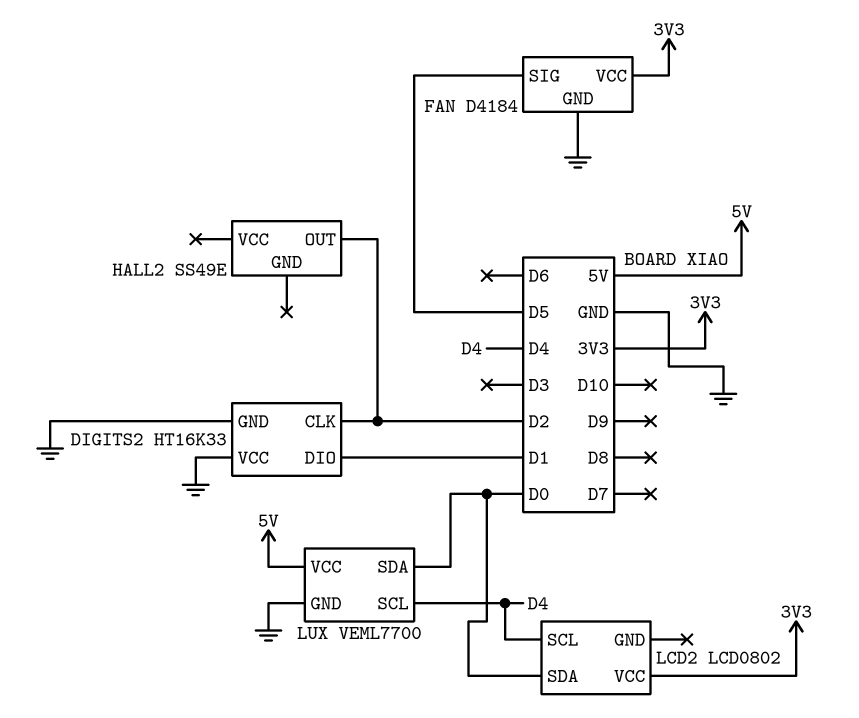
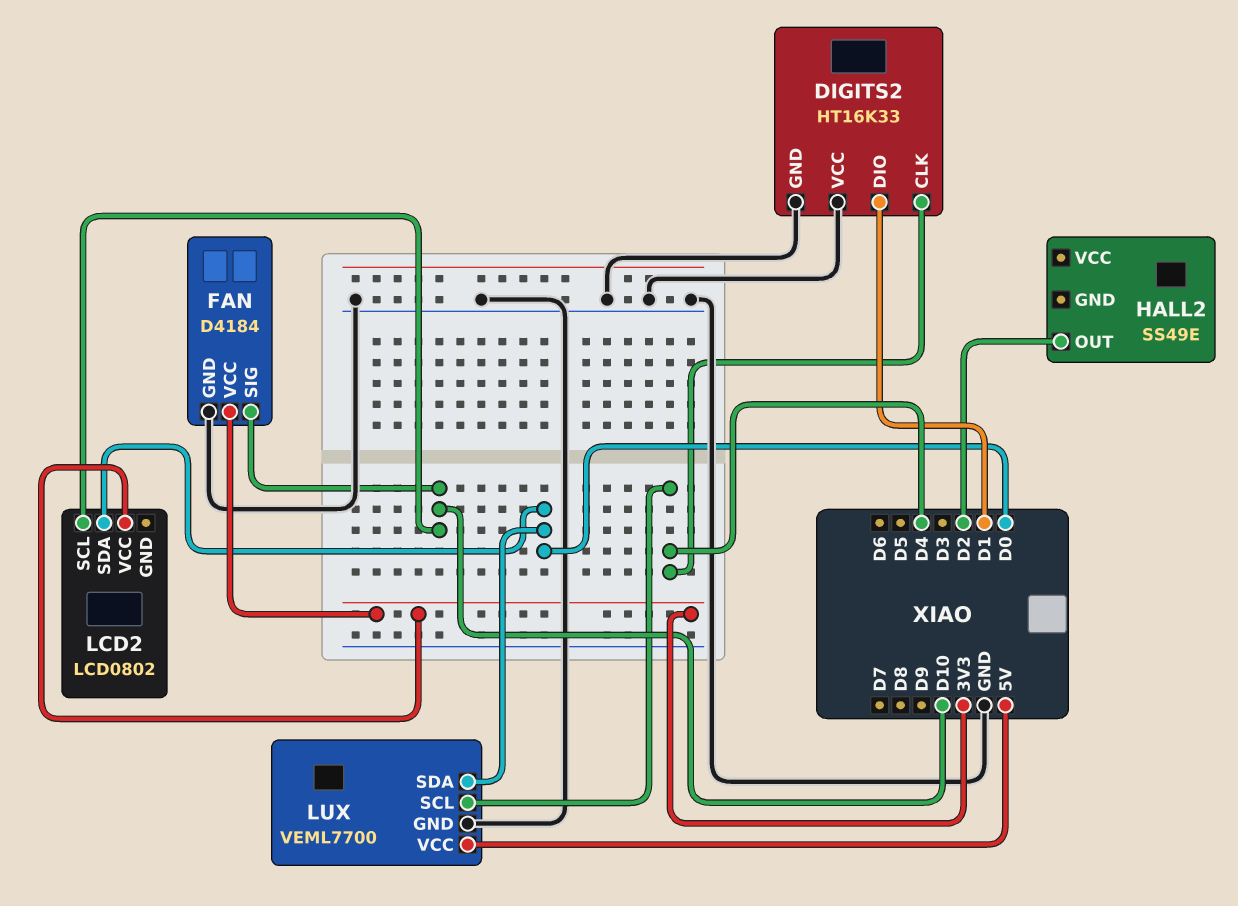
DIGITS2 pin CLK: D2 -> D4
FAN pin SIG: D5 -> D10
LCD2 pin SCL: D4 -> D10

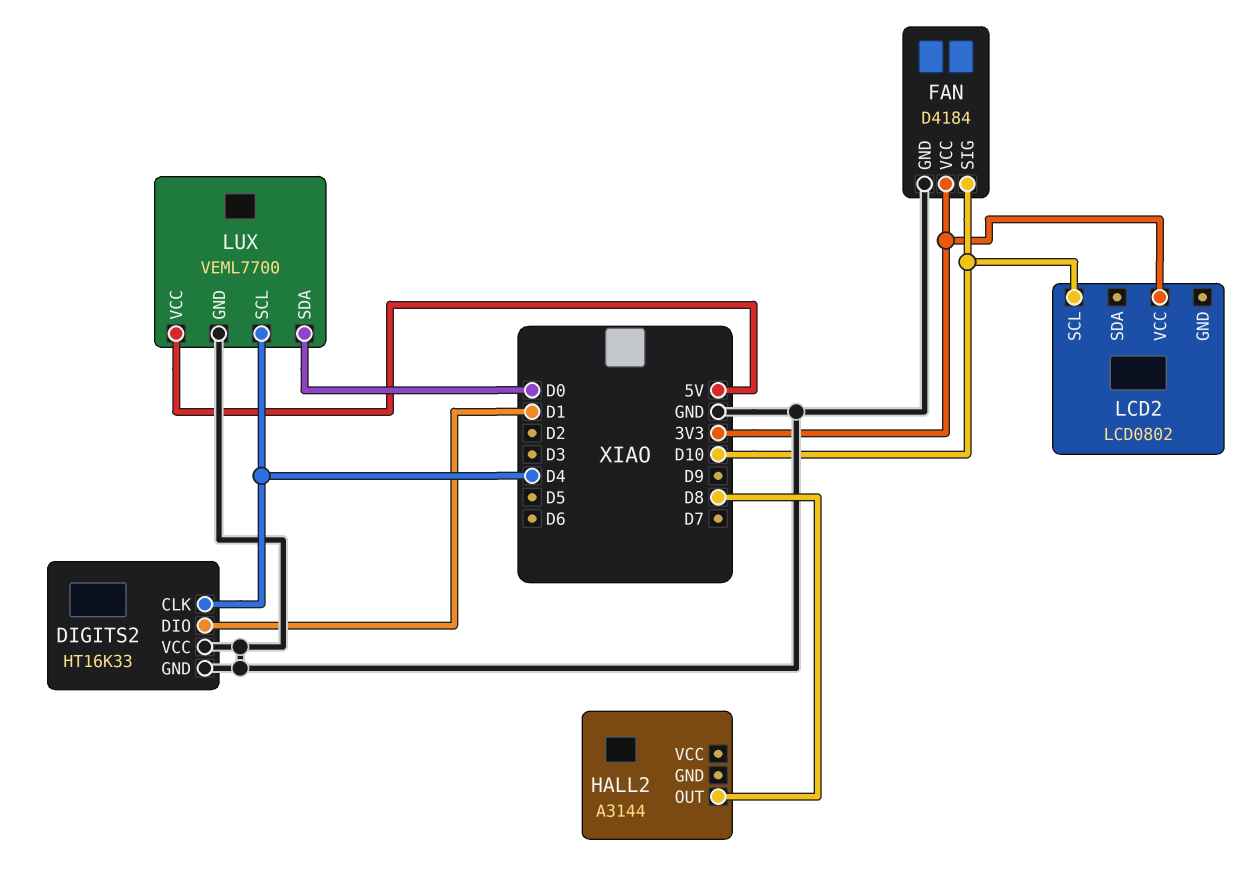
HALL2: SS49E -> A3144
HALL2 pin OUT: D2 -> D8
LCD2 pin SDA: D0 -> none

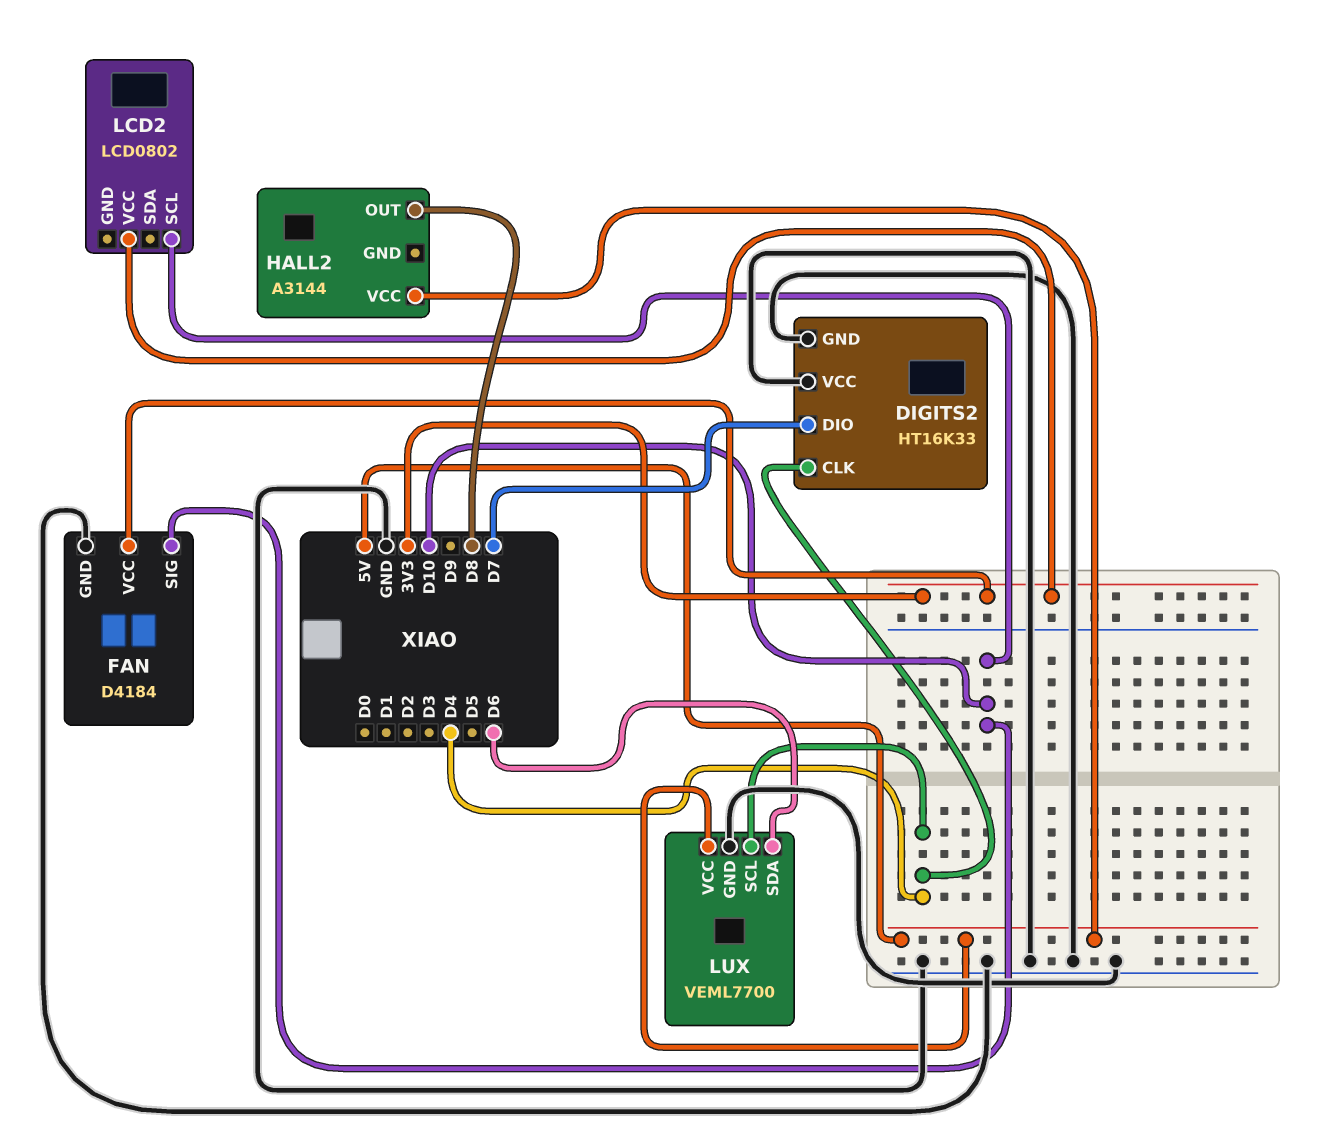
DIGITS2 pin DIO: D1 -> D7
HALL2 pin VCC: none -> 5V
LUX pin SDA: D0 -> D6

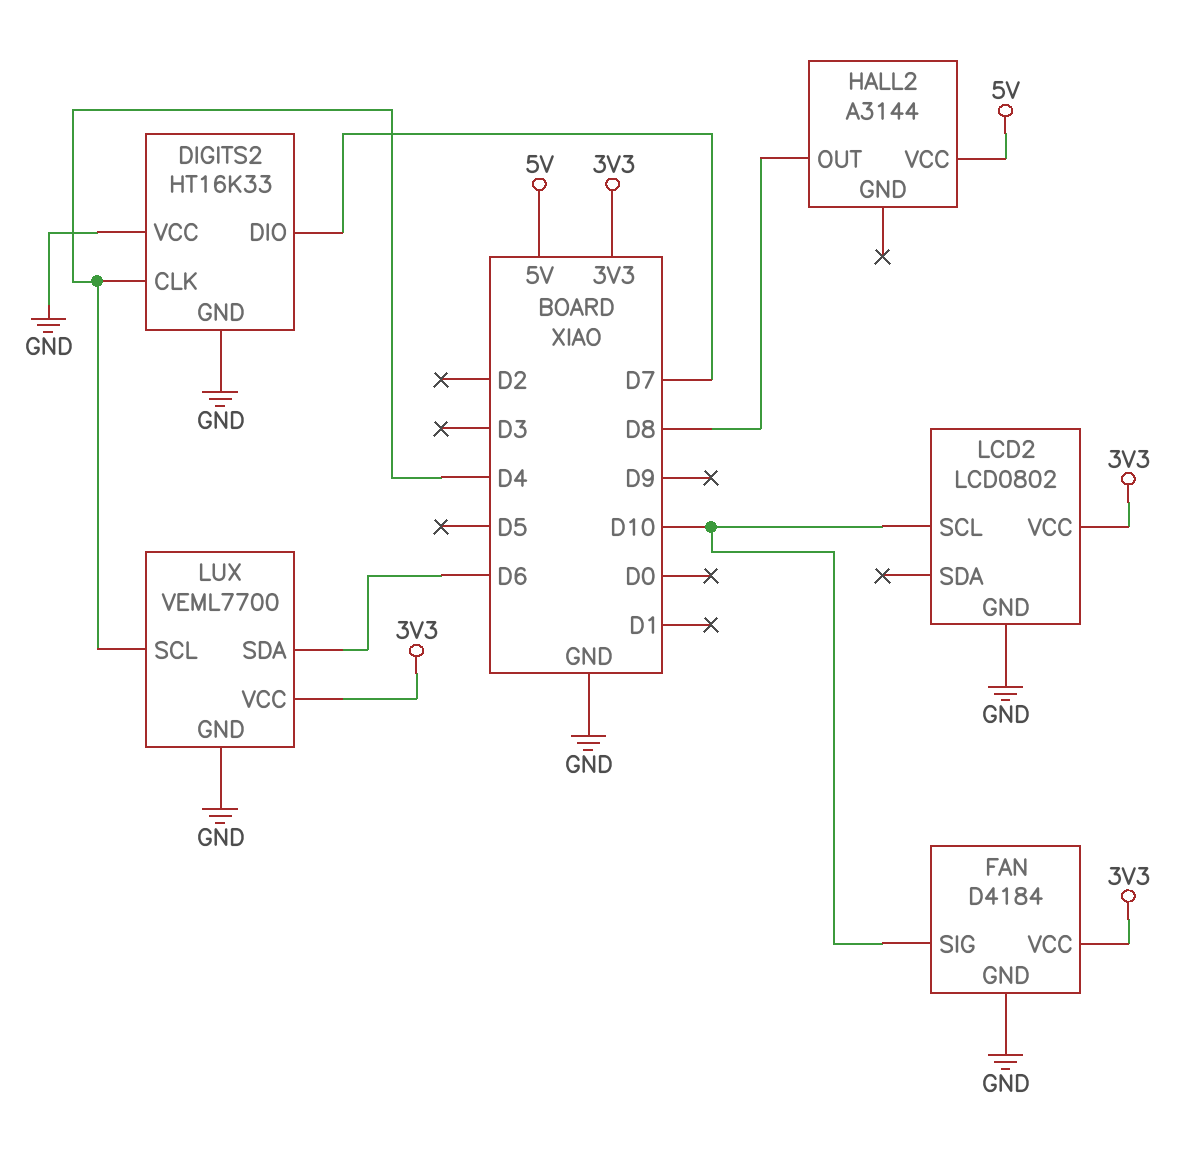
LCD2 pin GND: none -> GND
LUX pin VCC: 5V -> 3V3

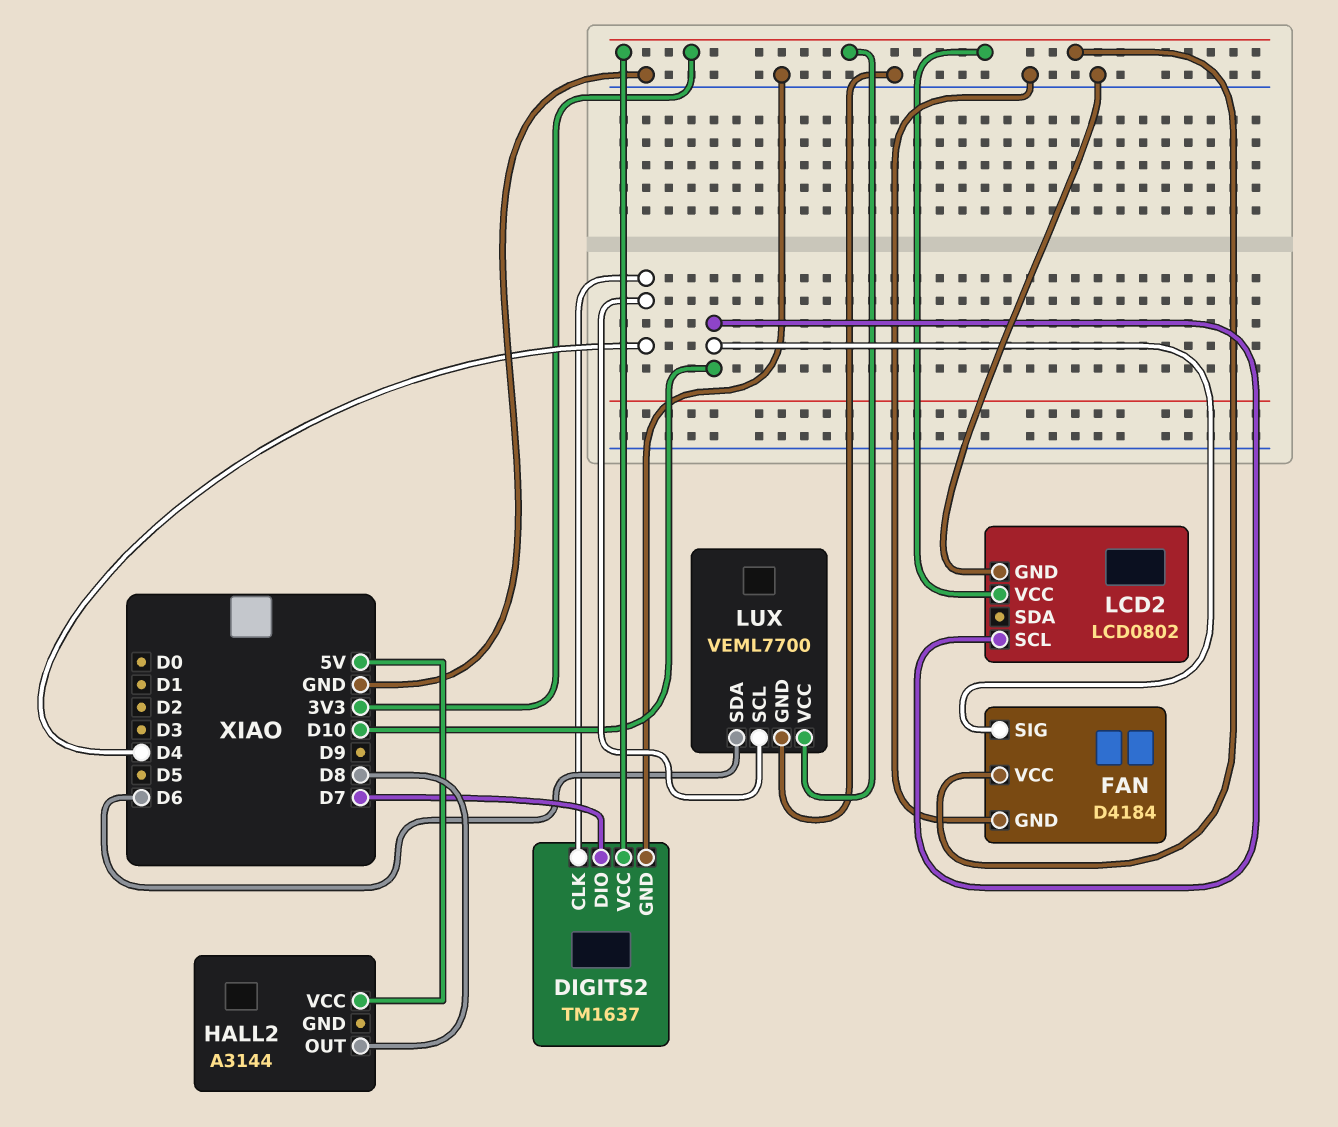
DIGITS2: HT16K33 -> TM1637
DIGITS2 pin VCC: GND -> 3V3

